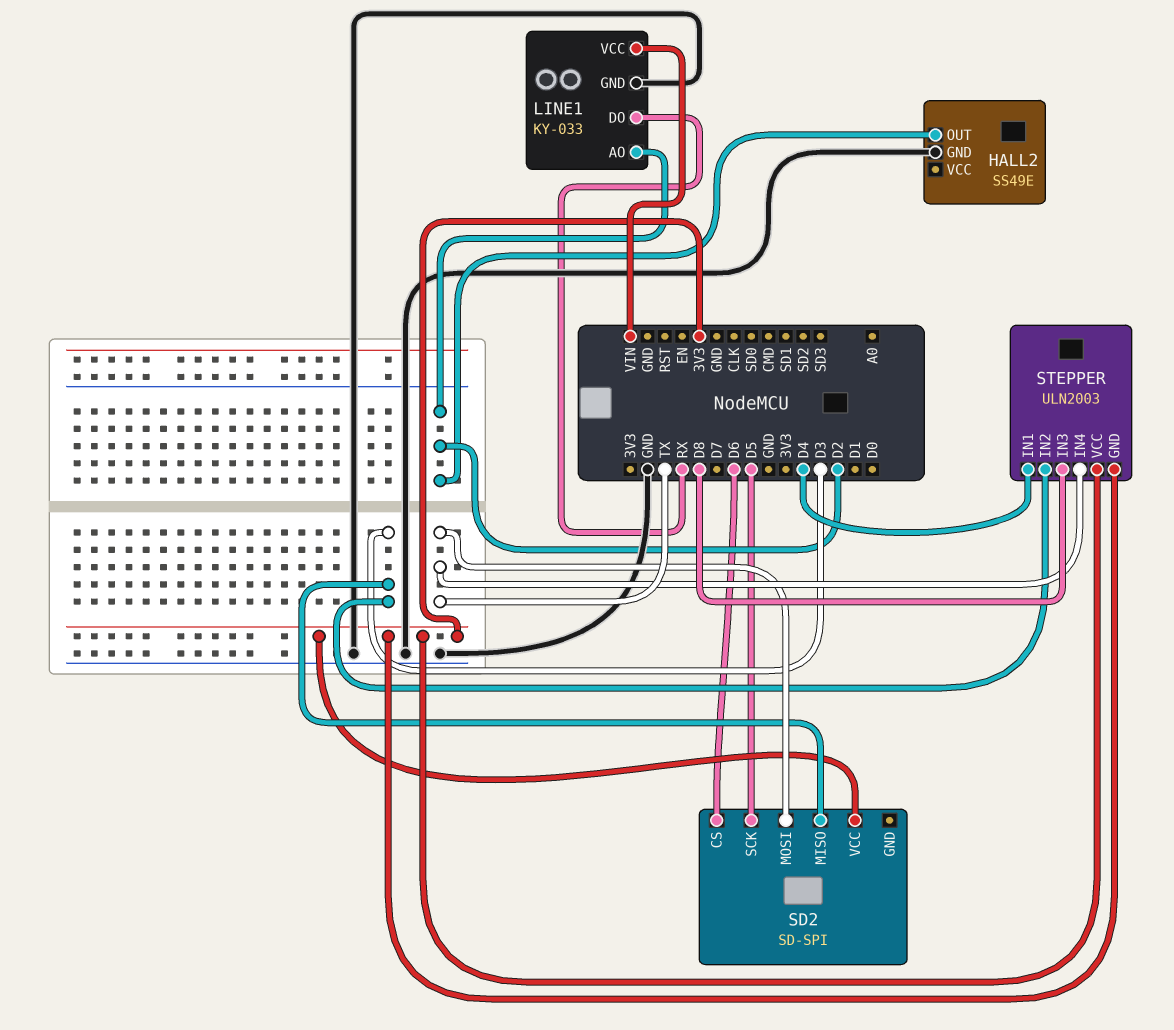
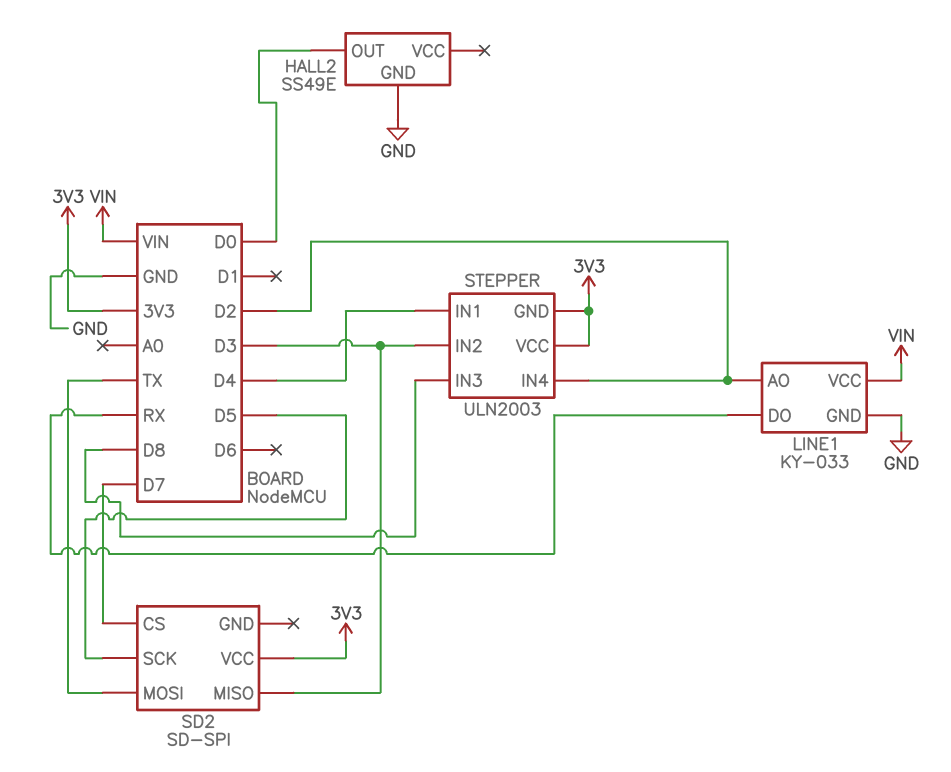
HALL2 pin OUT: D2 -> D0
SD2 pin CS: D6 -> D7
STEPPER pin IN4: TX -> D2

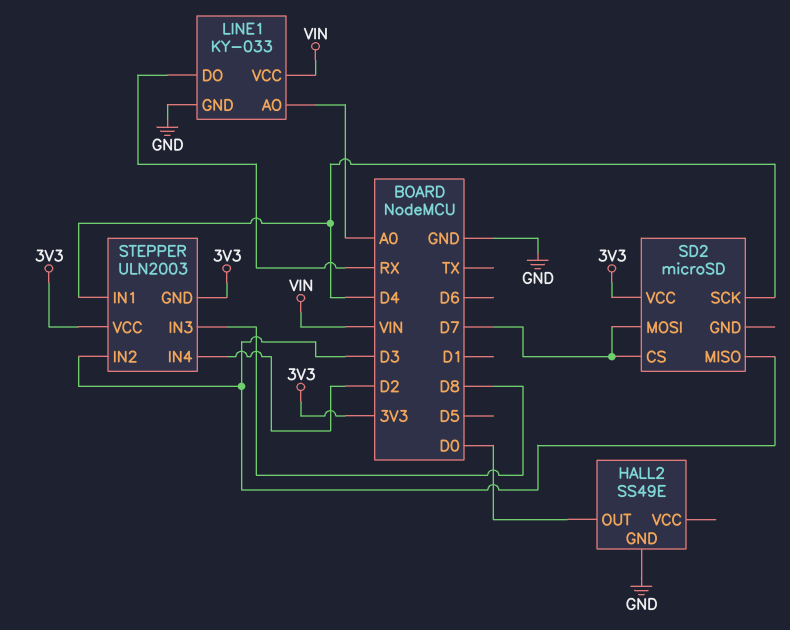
LINE1 pin AO: D2 -> A0
SD2: SD-SPI -> microSD
SD2 pin MOSI: TX -> D7
SD2 pin SCK: D5 -> D4

